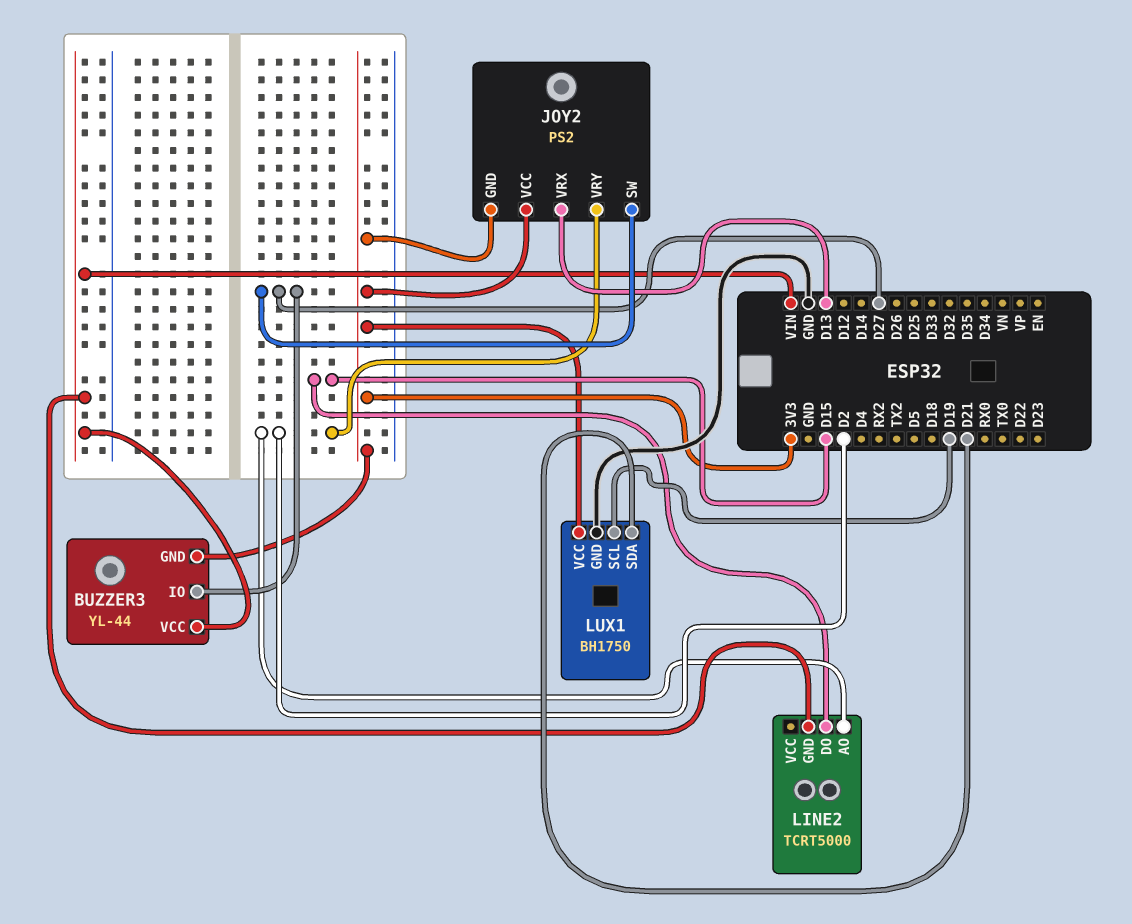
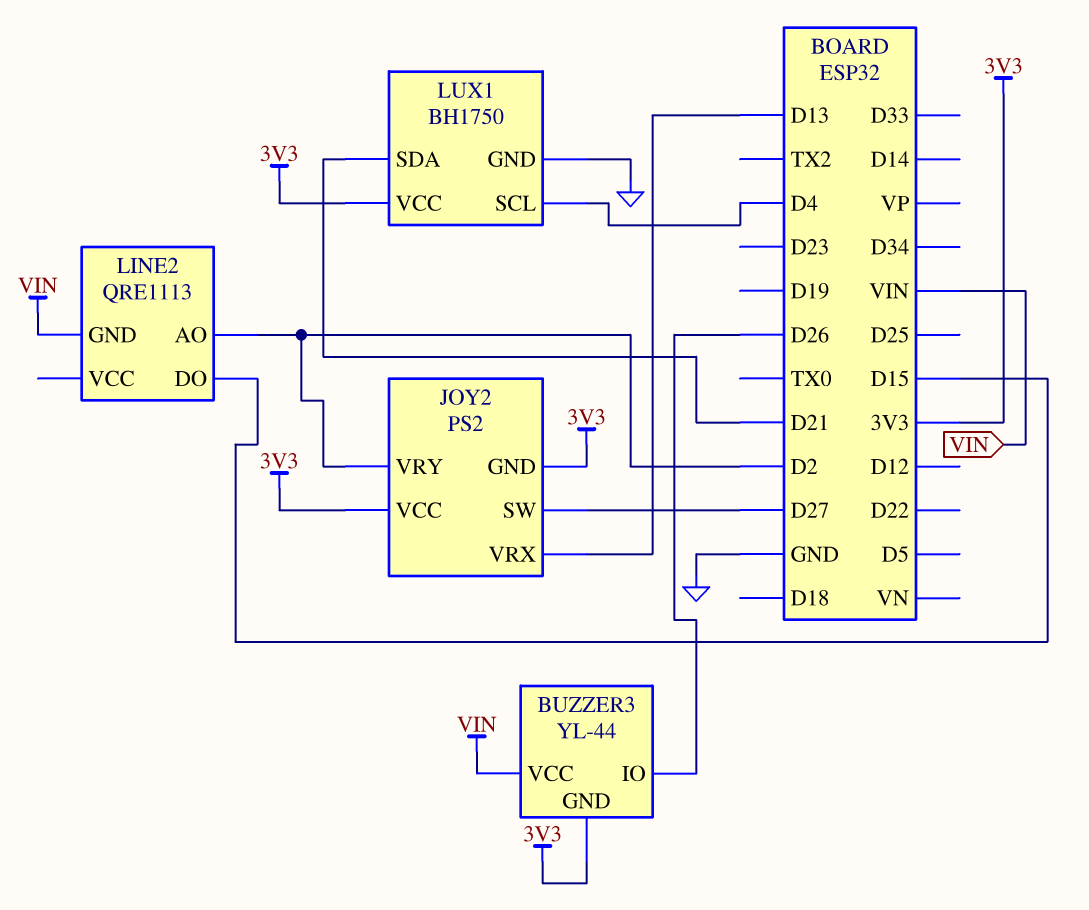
BUZZER3 pin IO: D27 -> D26
LINE2: TCRT5000 -> QRE1113
LUX1 pin SCL: D19 -> D4

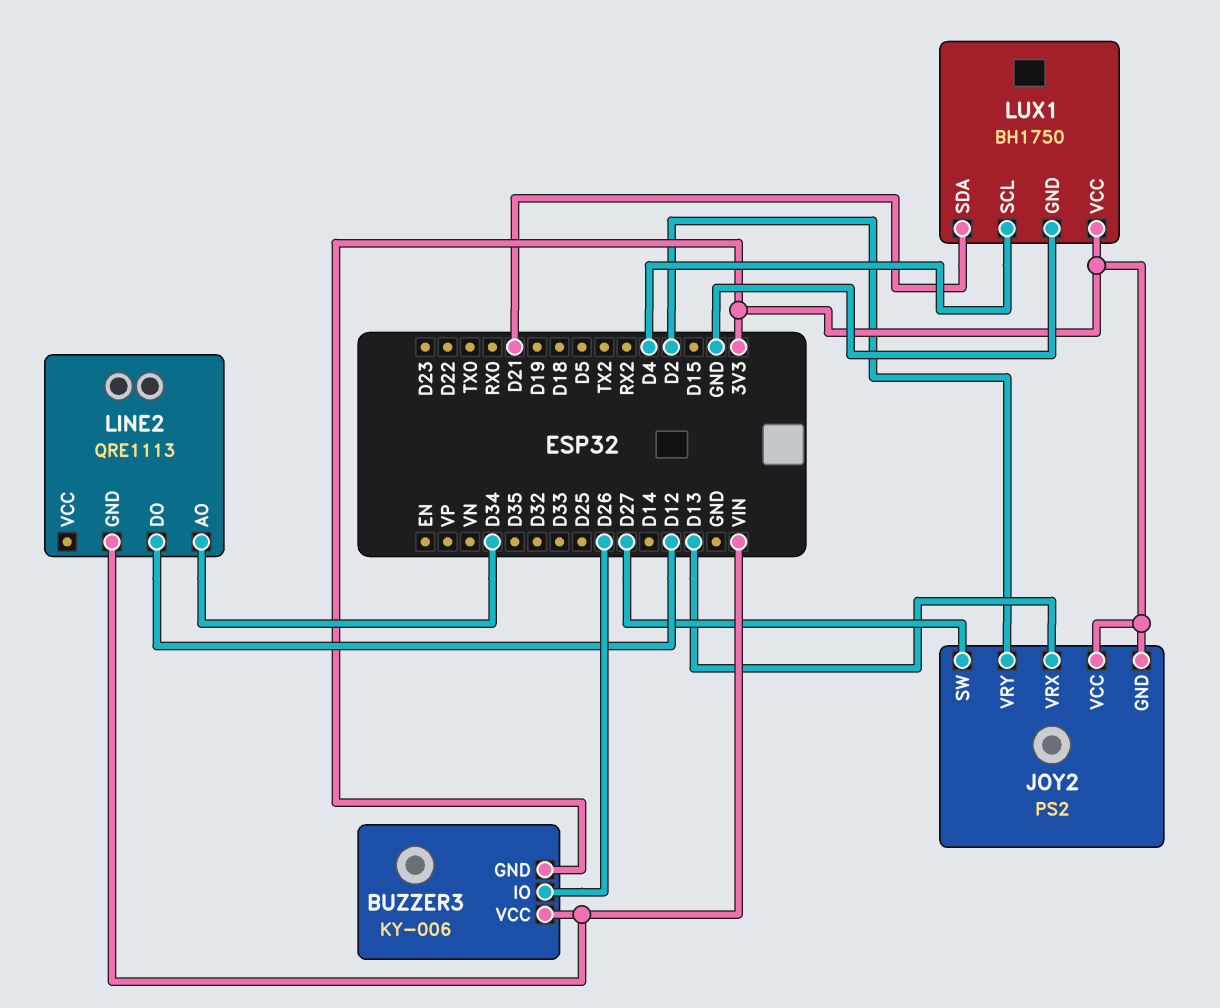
BUZZER3: YL-44 -> KY-006
LINE2 pin AO: D2 -> D34
LINE2 pin DO: D15 -> D12

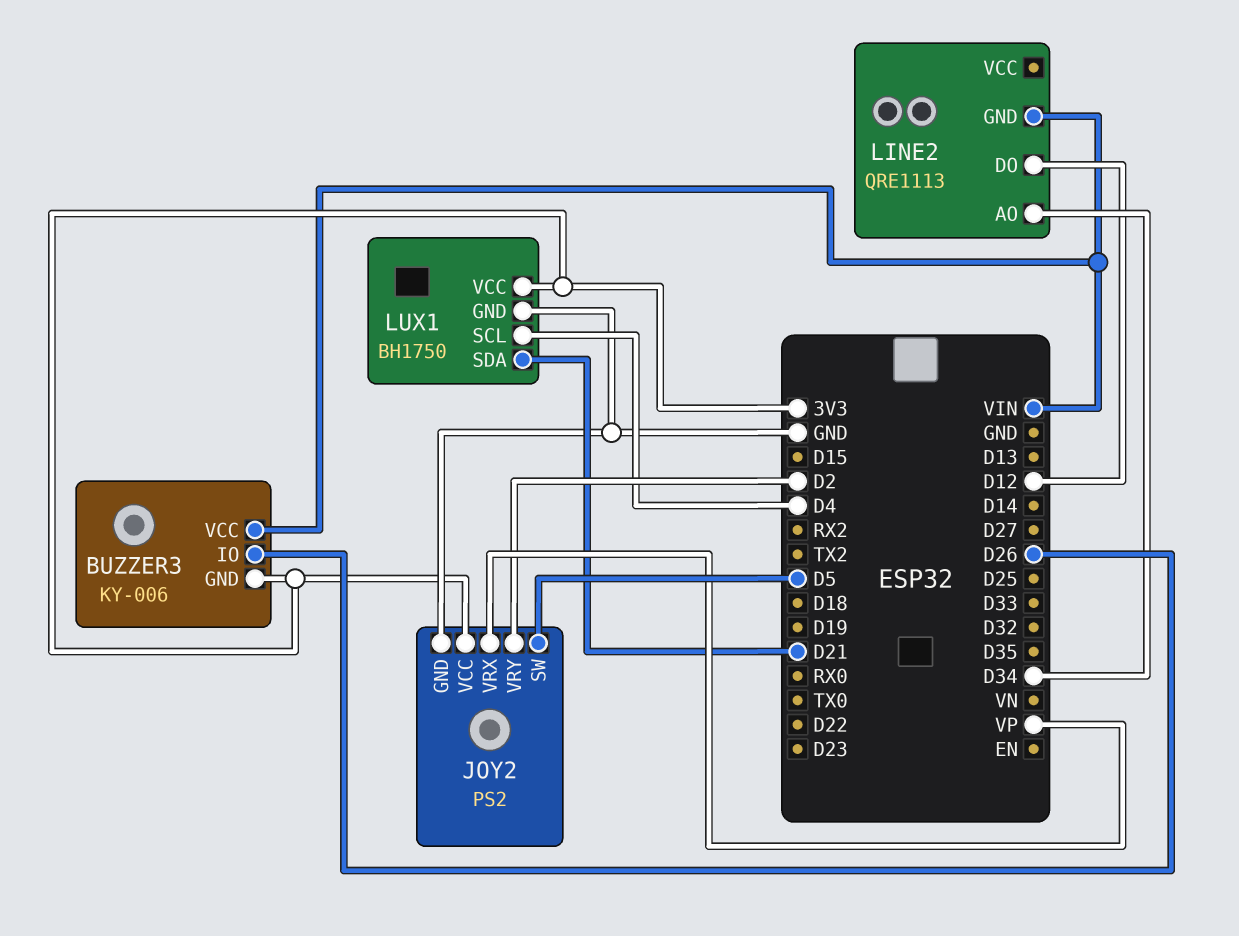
JOY2 pin GND: 3V3 -> GND
JOY2 pin SW: D27 -> D5
JOY2 pin VRX: D13 -> VP

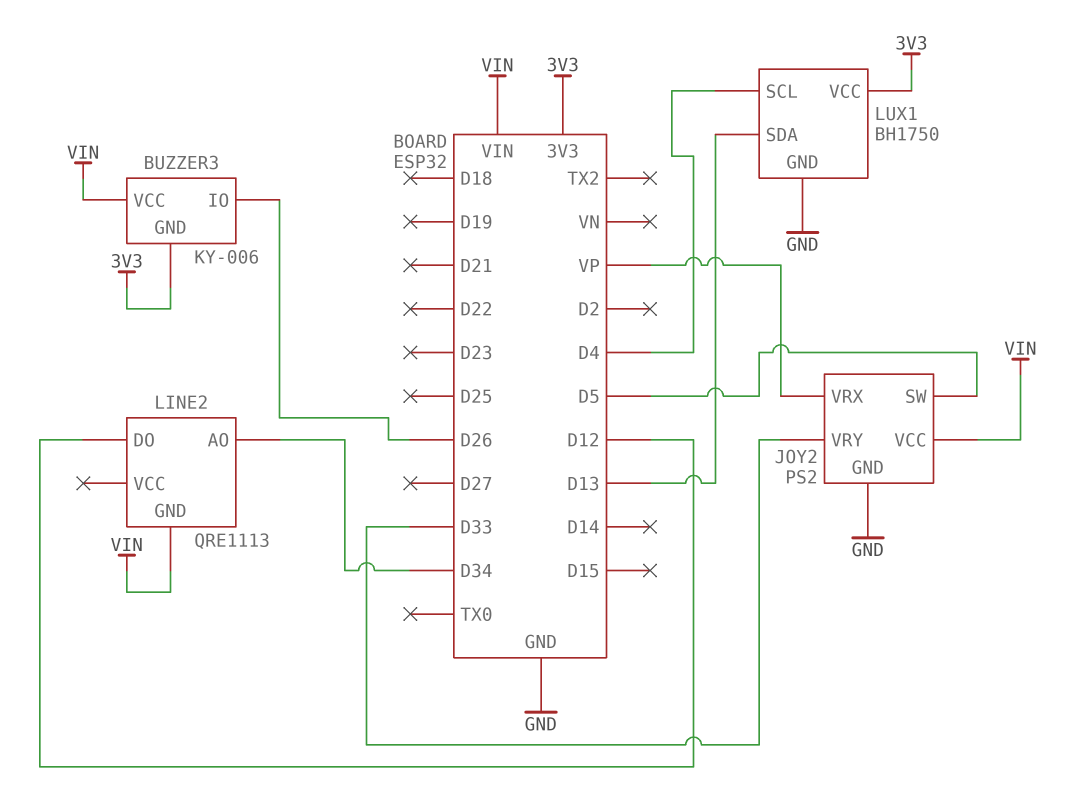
JOY2 pin VCC: 3V3 -> VIN
JOY2 pin VRY: D2 -> D33
LUX1 pin SDA: D21 -> D13

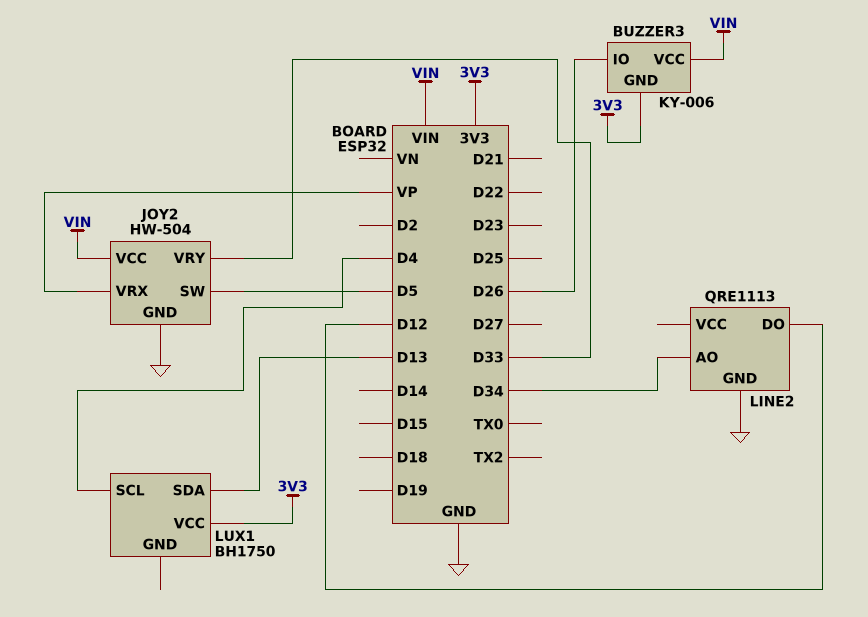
JOY2: PS2 -> HW-504
LINE2 pin GND: VIN -> GND
LUX1 pin GND: GND -> none

